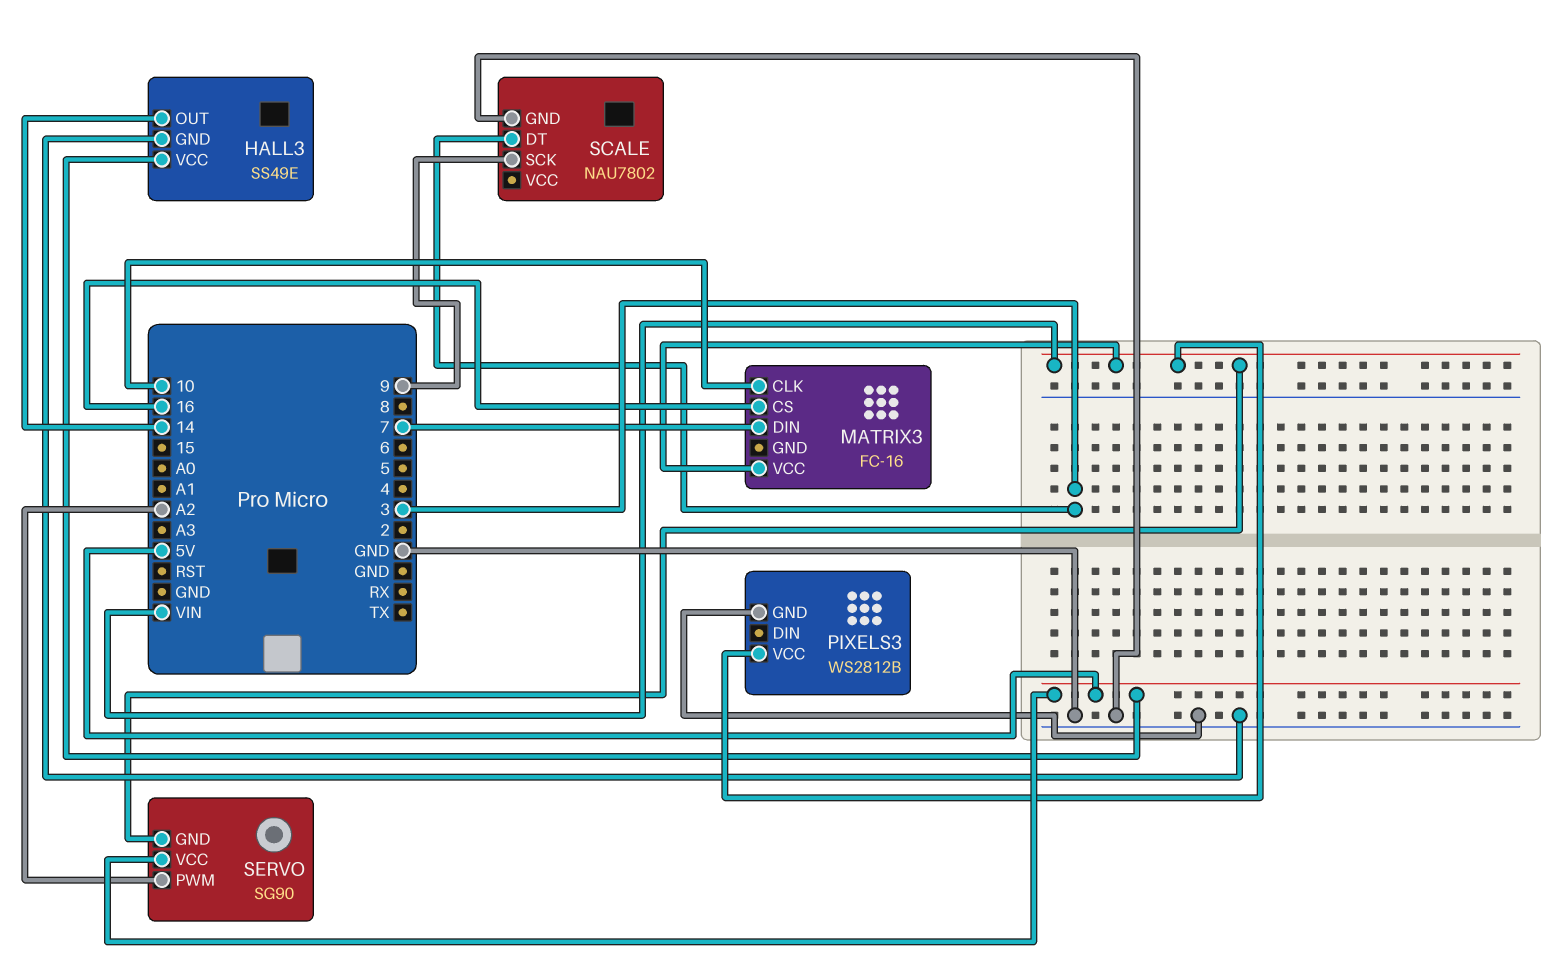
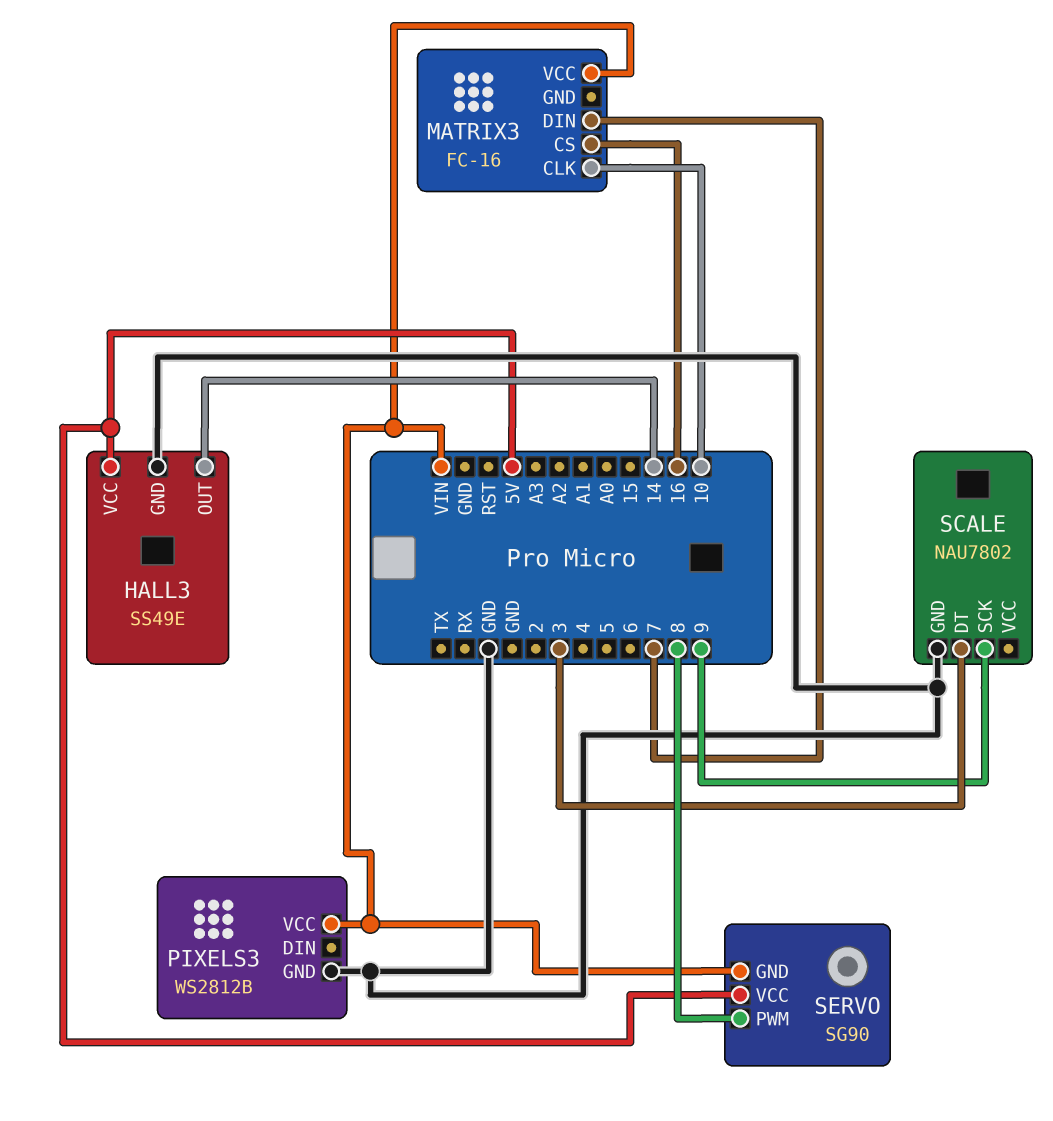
SERVO pin PWM: A2 -> 8

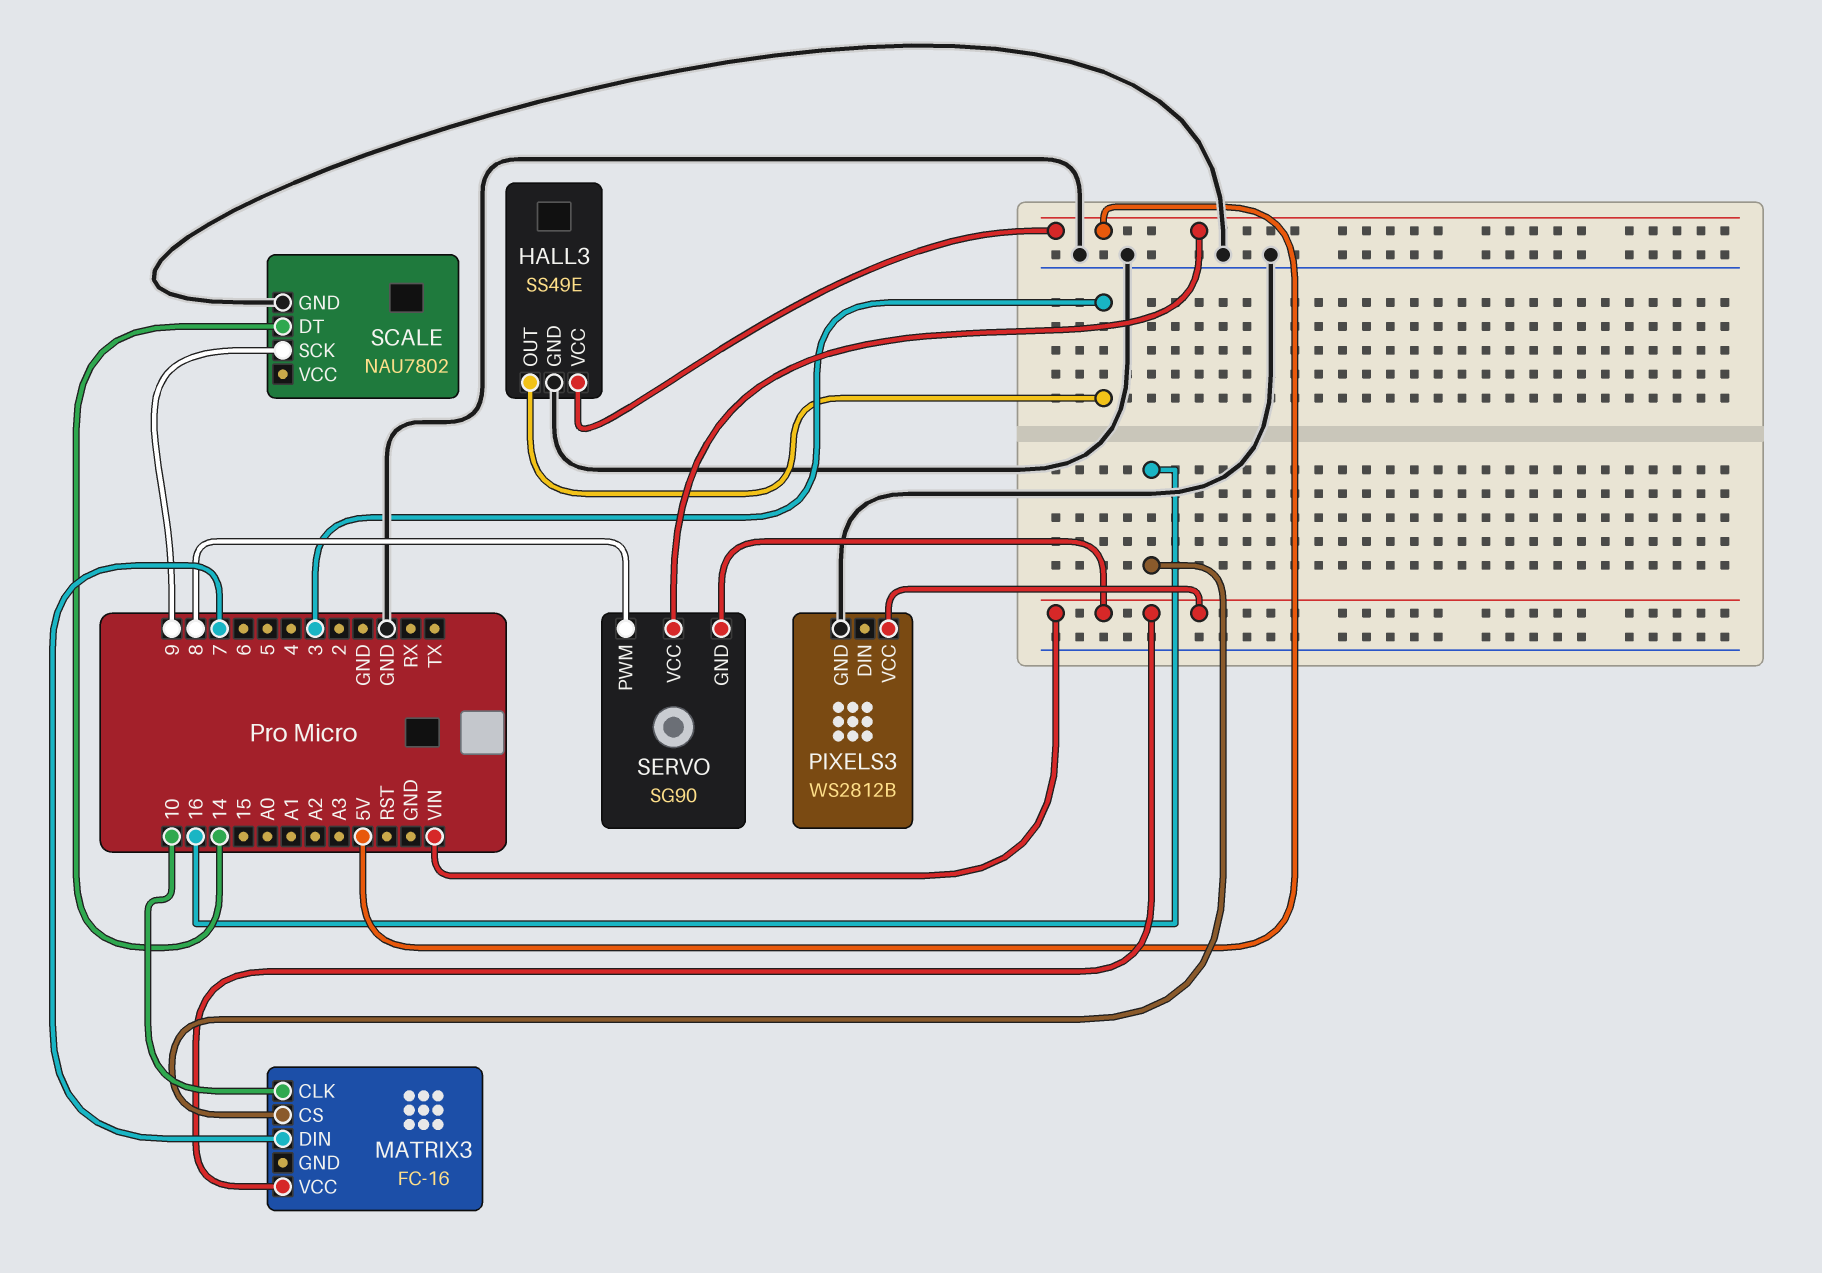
HALL3 pin OUT: 14 -> 3
SCALE pin DT: 3 -> 14

